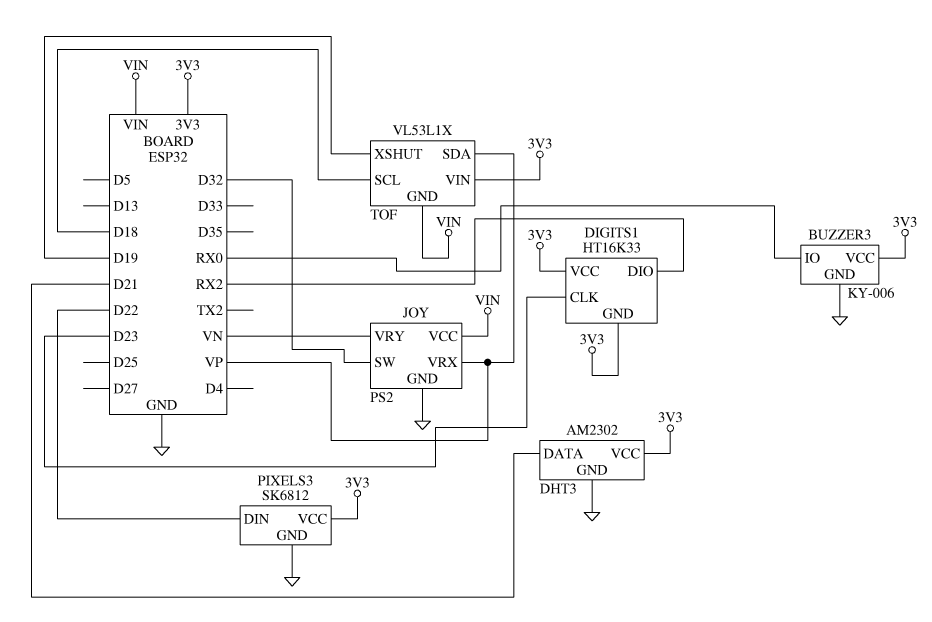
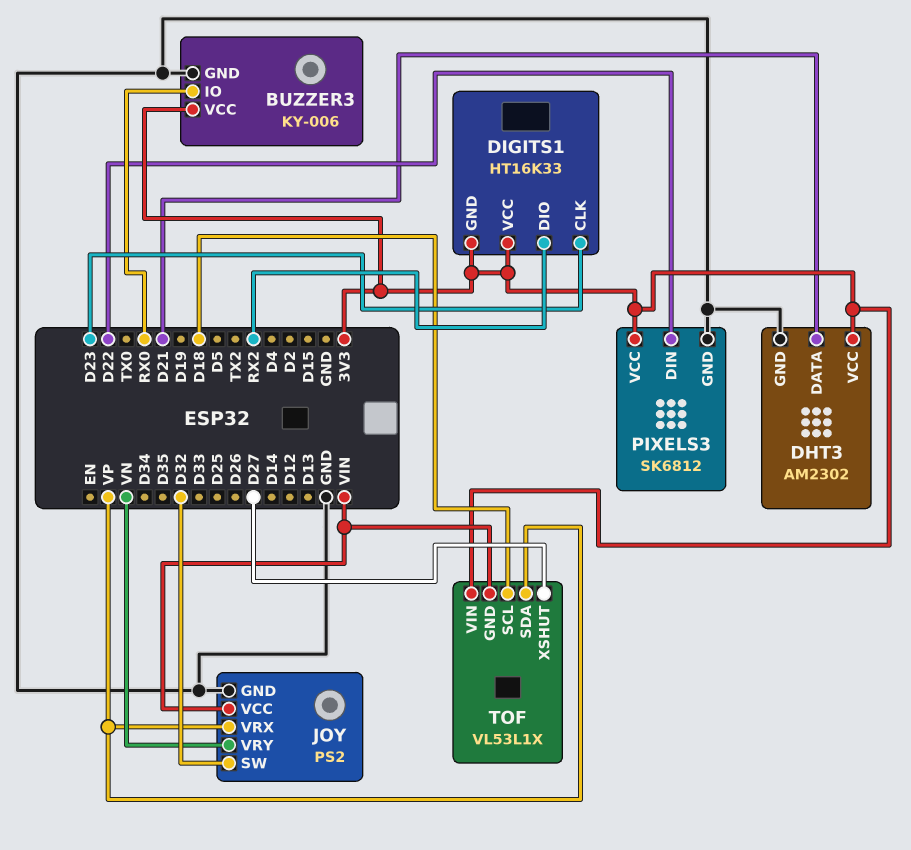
TOF pin XSHUT: D19 -> D27

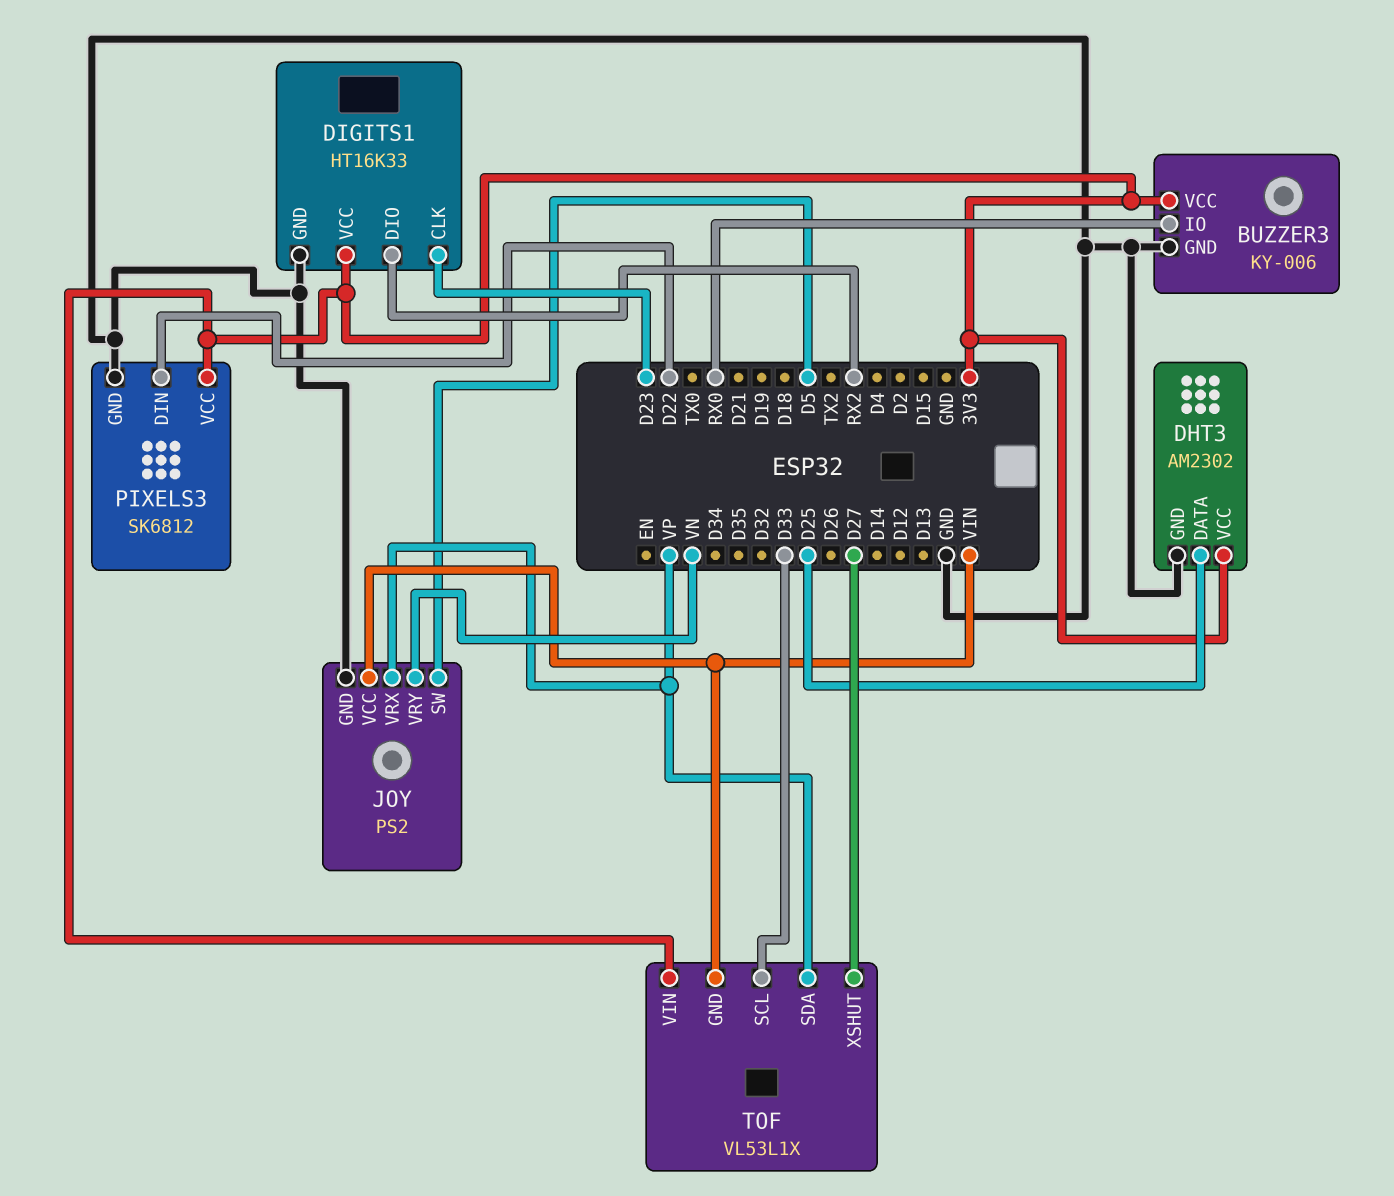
DHT3 pin DATA: D21 -> D25
DIGITS1 pin GND: 3V3 -> GND
JOY pin SW: D32 -> D5
TOF pin SCL: D18 -> D33

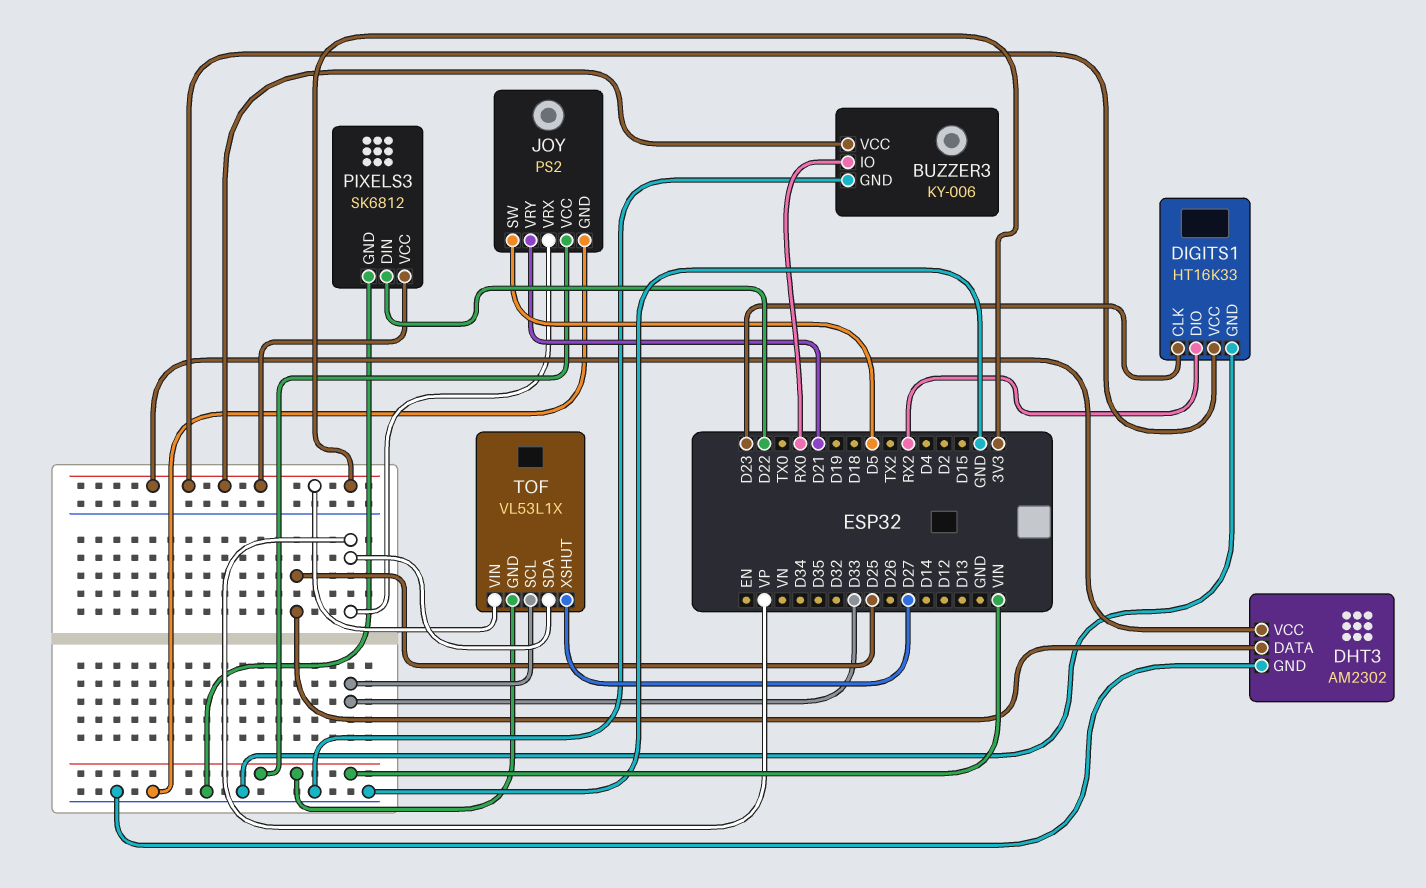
JOY pin VRY: VN -> D21

